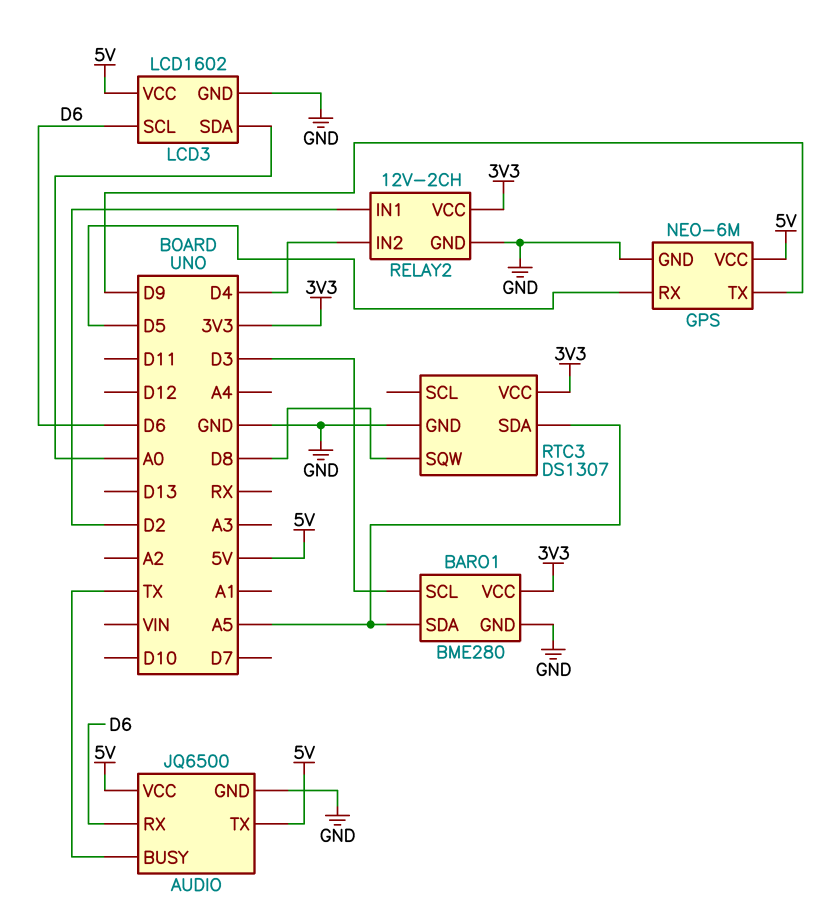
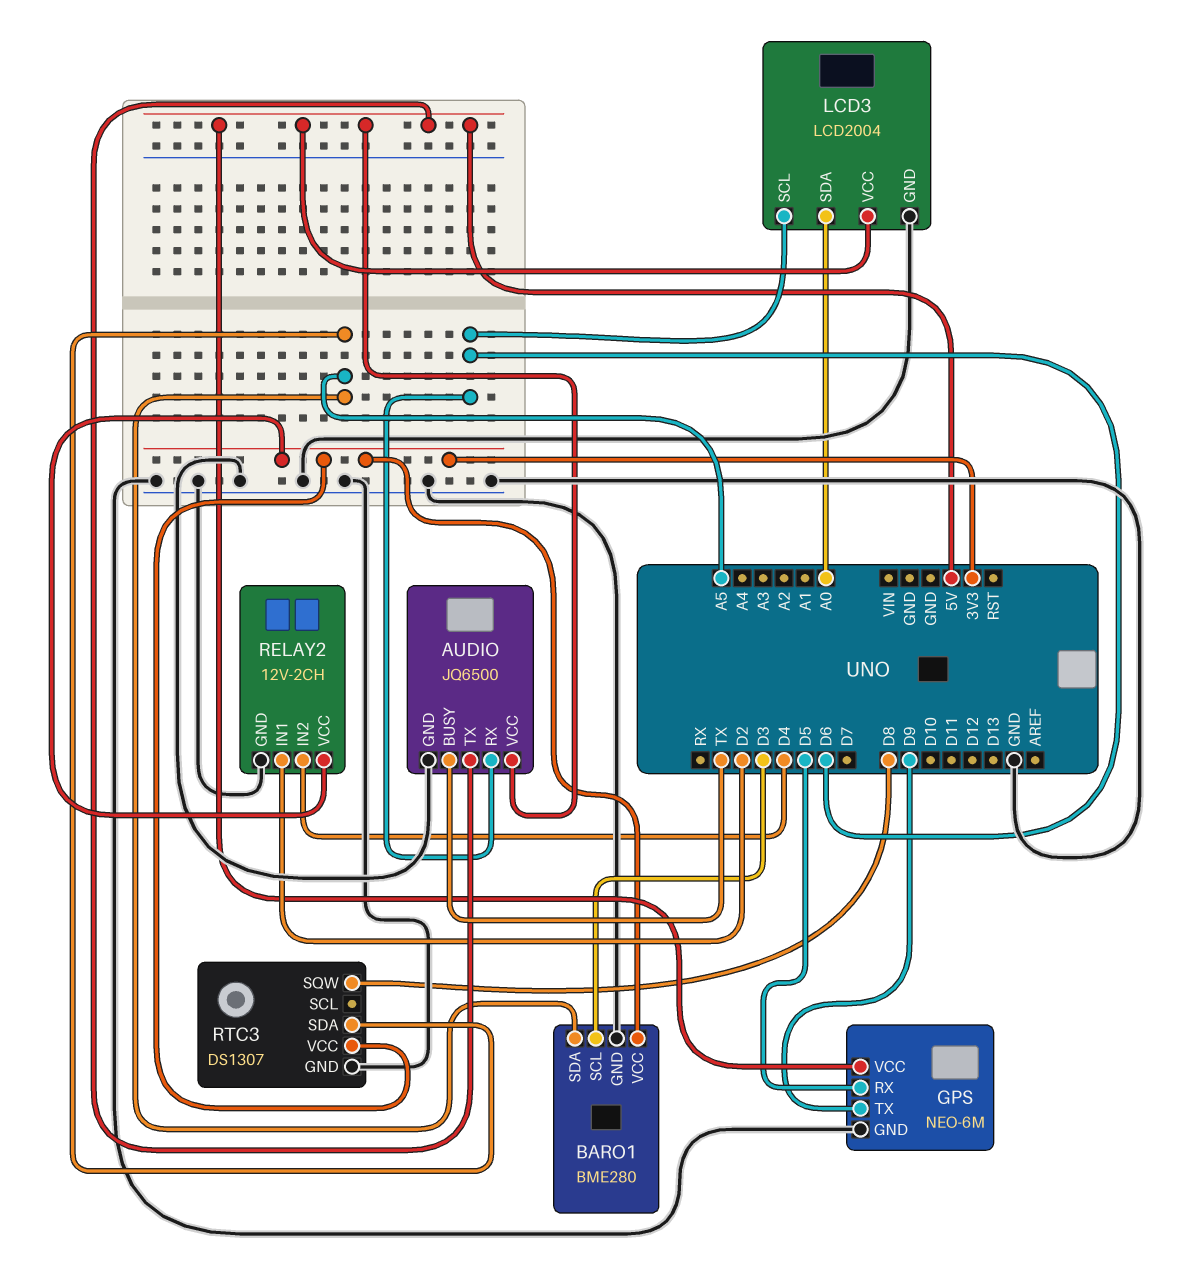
LCD3: LCD1602 -> LCD2004

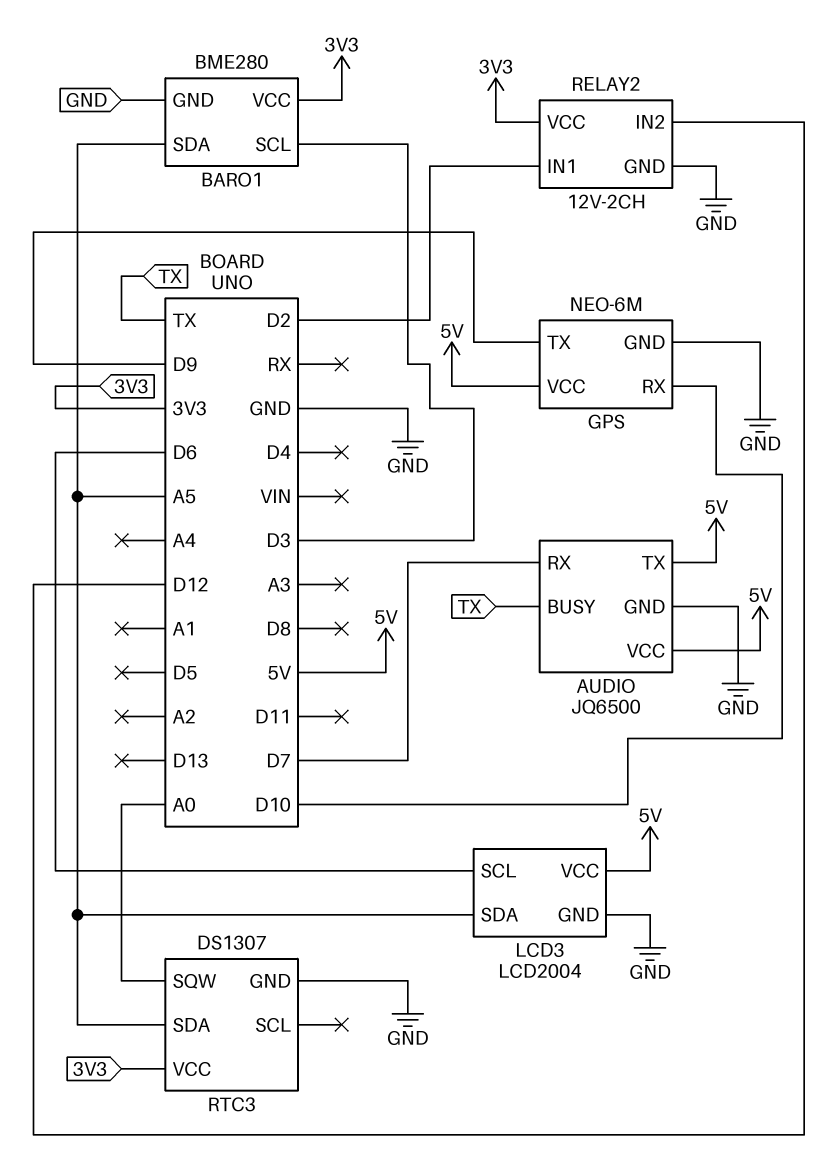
AUDIO pin RX: D6 -> D7
GPS pin RX: D5 -> D10
LCD3 pin SDA: A0 -> A5
RELAY2 pin IN2: D4 -> D12
RTC3 pin SQW: D8 -> A0

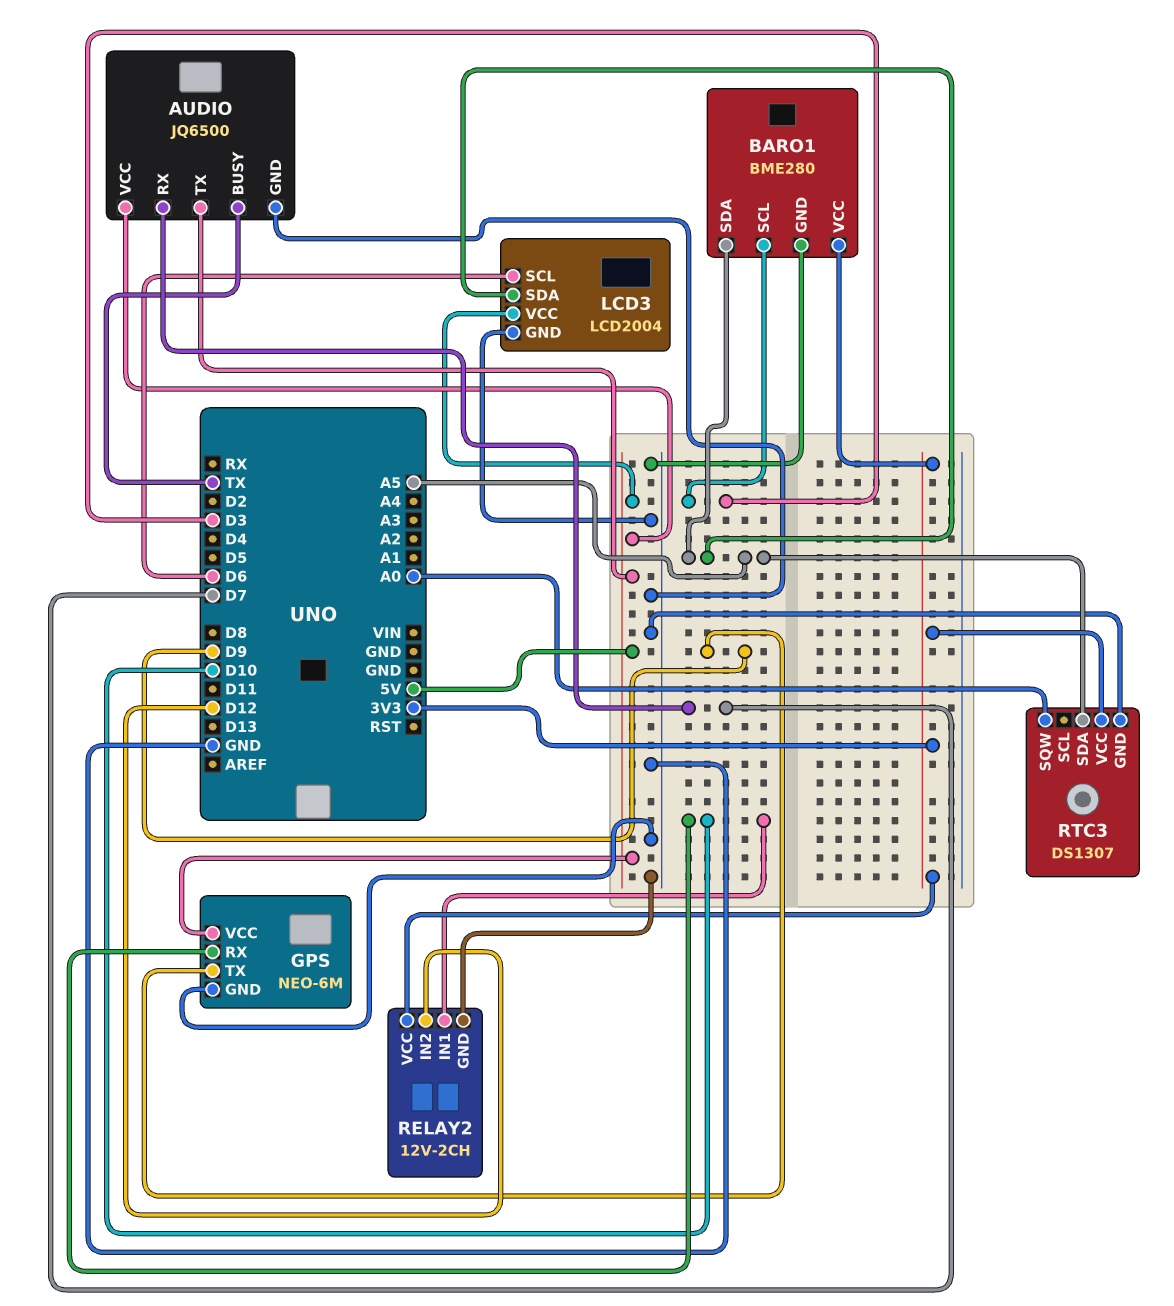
RELAY2 pin IN1: D2 -> D10

